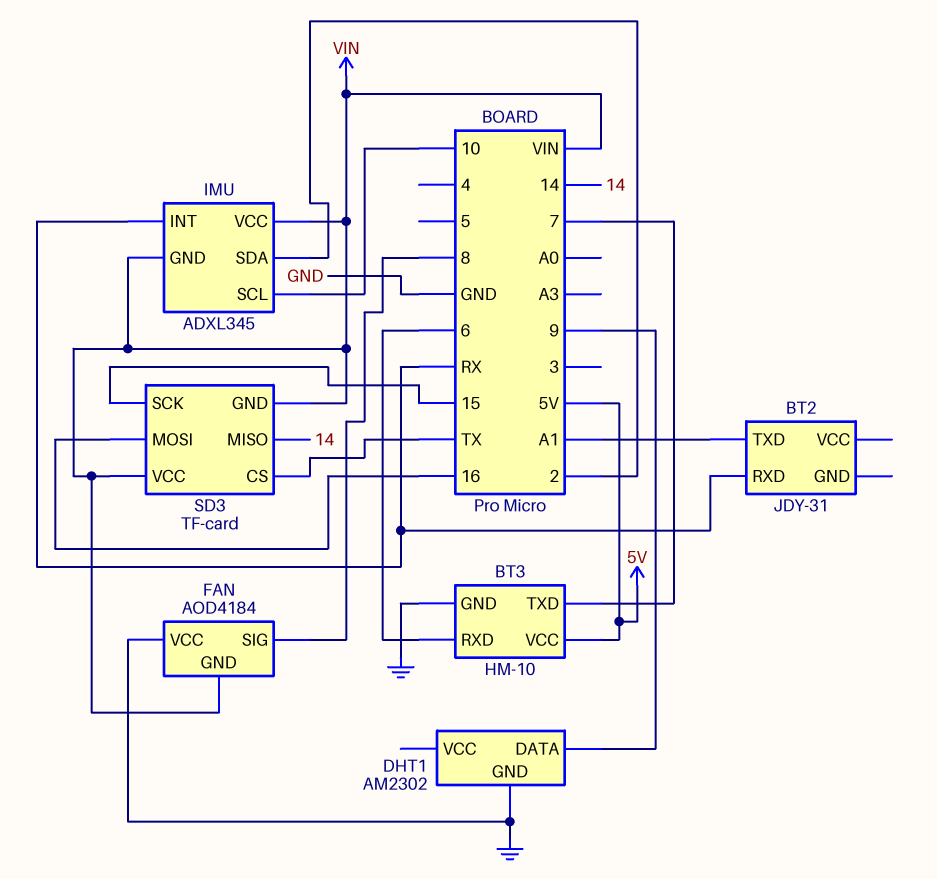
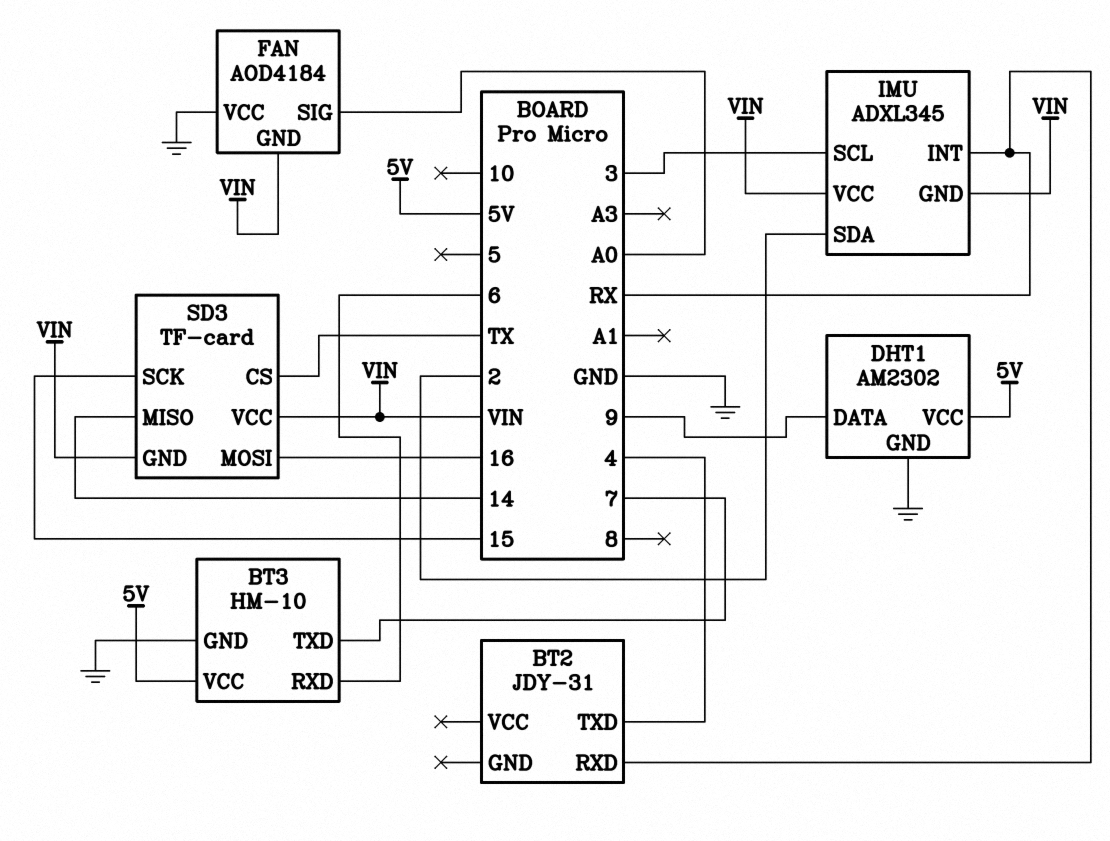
BT2 pin TXD: A1 -> 4
DHT1 pin VCC: none -> 5V
FAN pin SIG: 8 -> A0
IMU pin SCL: 10 -> 3

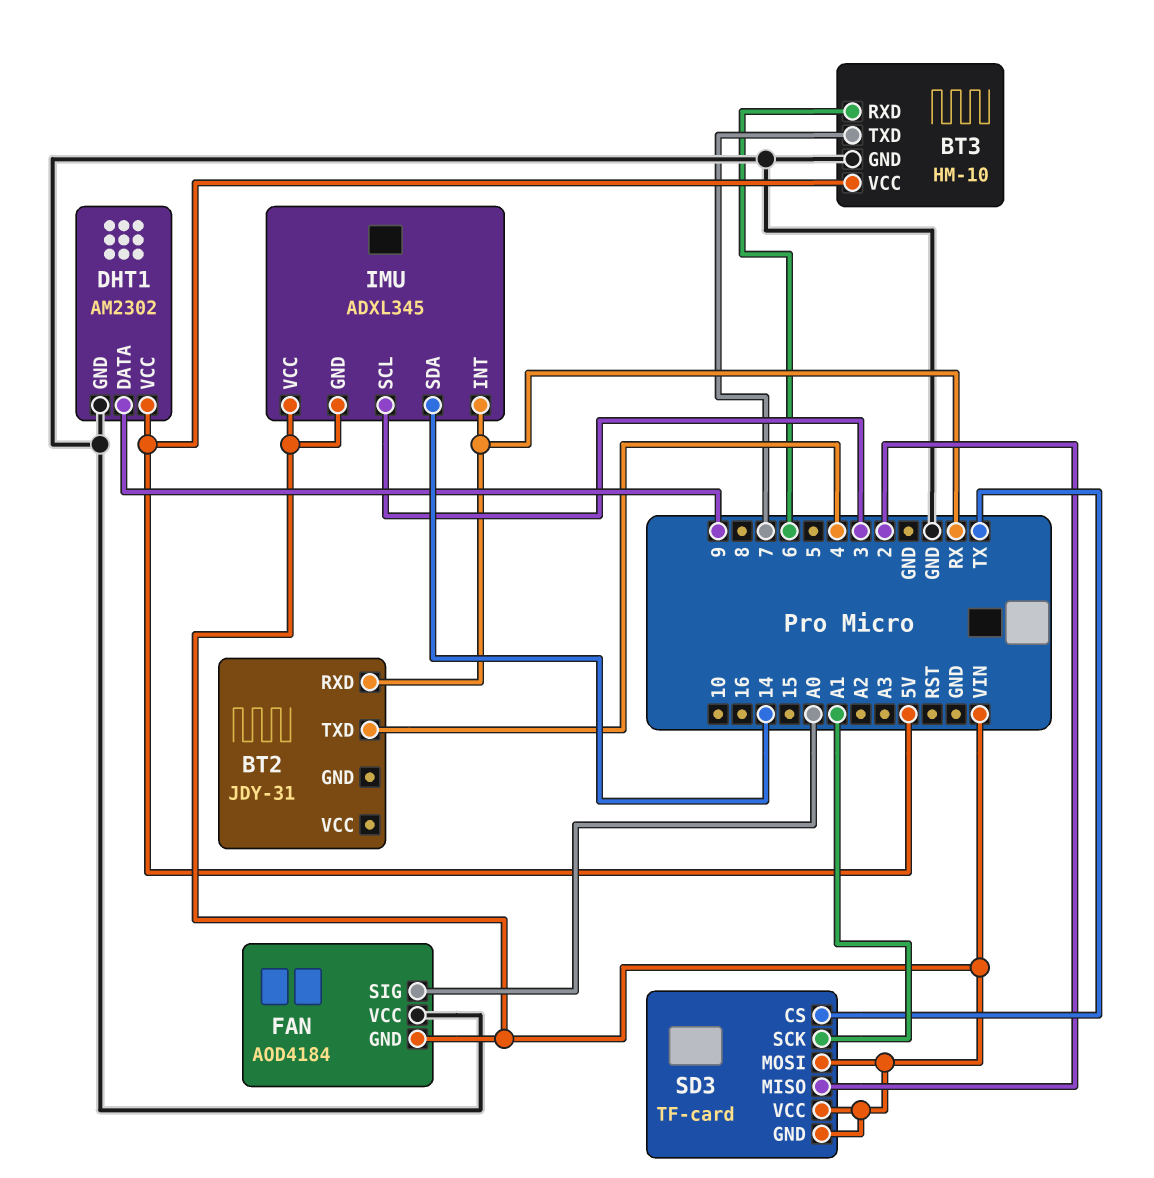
IMU pin SDA: 2 -> 14
SD3 pin MISO: 14 -> 2
SD3 pin MOSI: 16 -> VIN
SD3 pin SCK: 15 -> A1

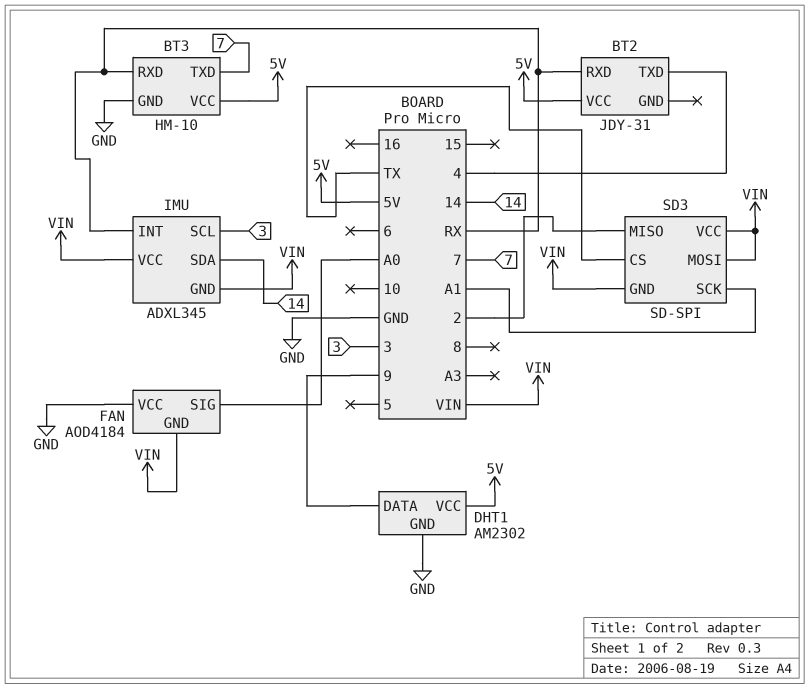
BT2 pin VCC: none -> 5V
BT3 pin RXD: 6 -> RX
SD3: TF-card -> SD-SPI

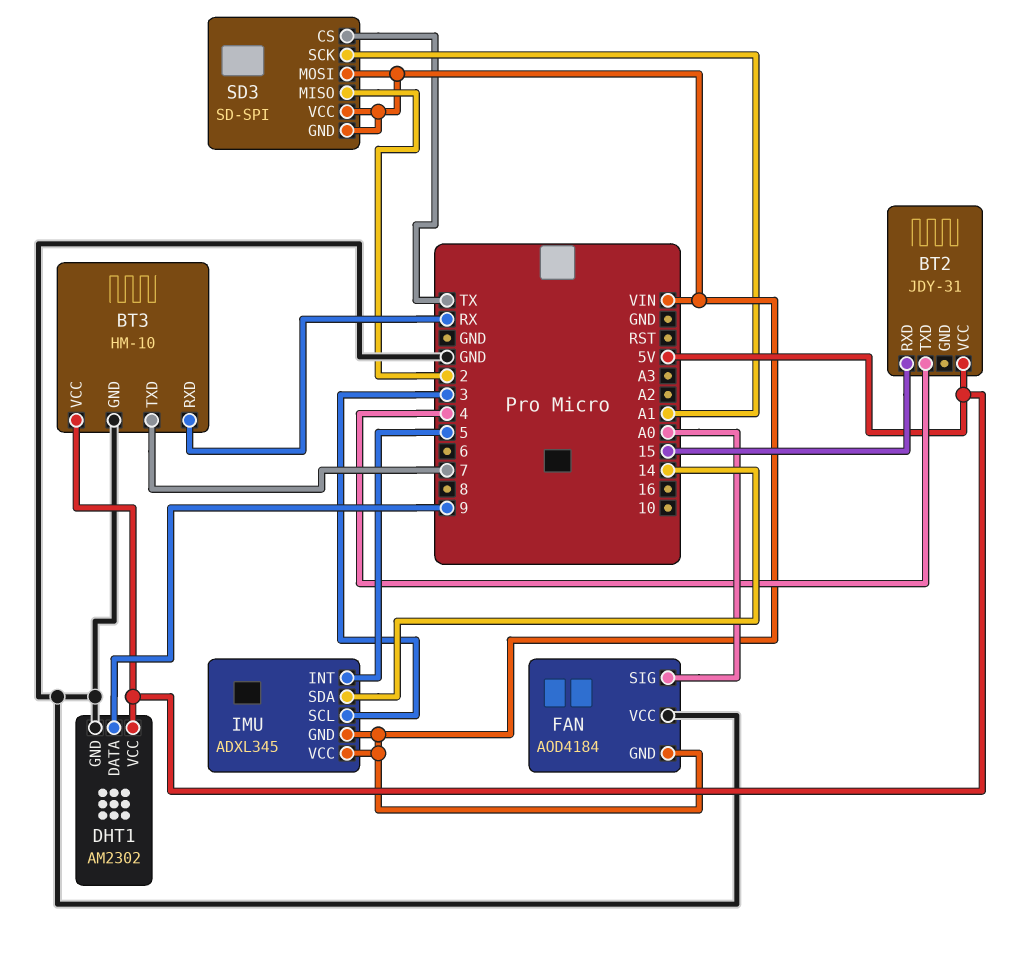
BT2 pin RXD: RX -> 15
IMU pin INT: RX -> 5

